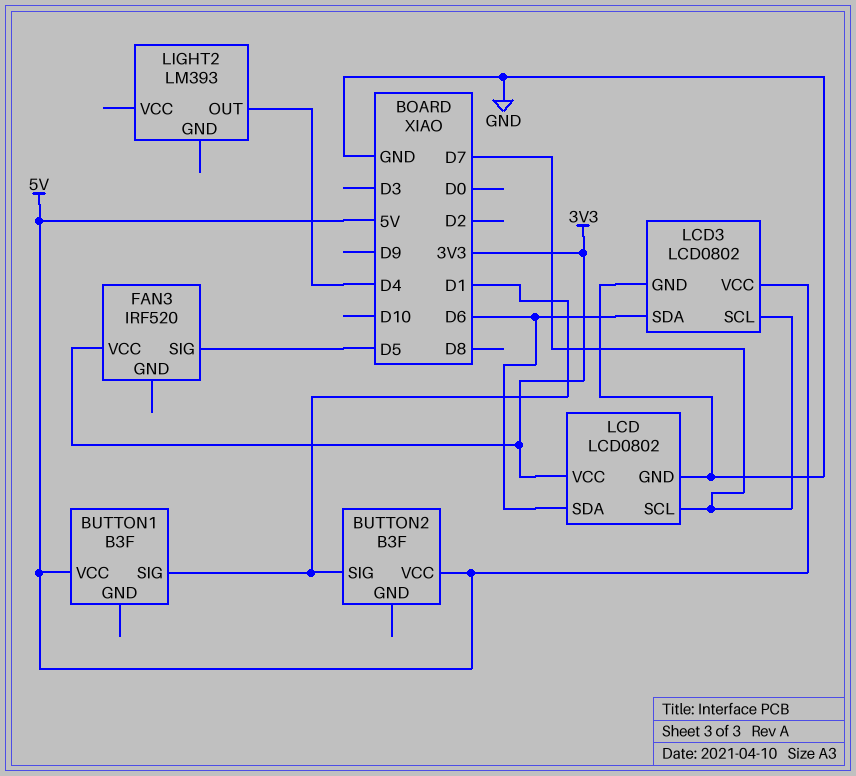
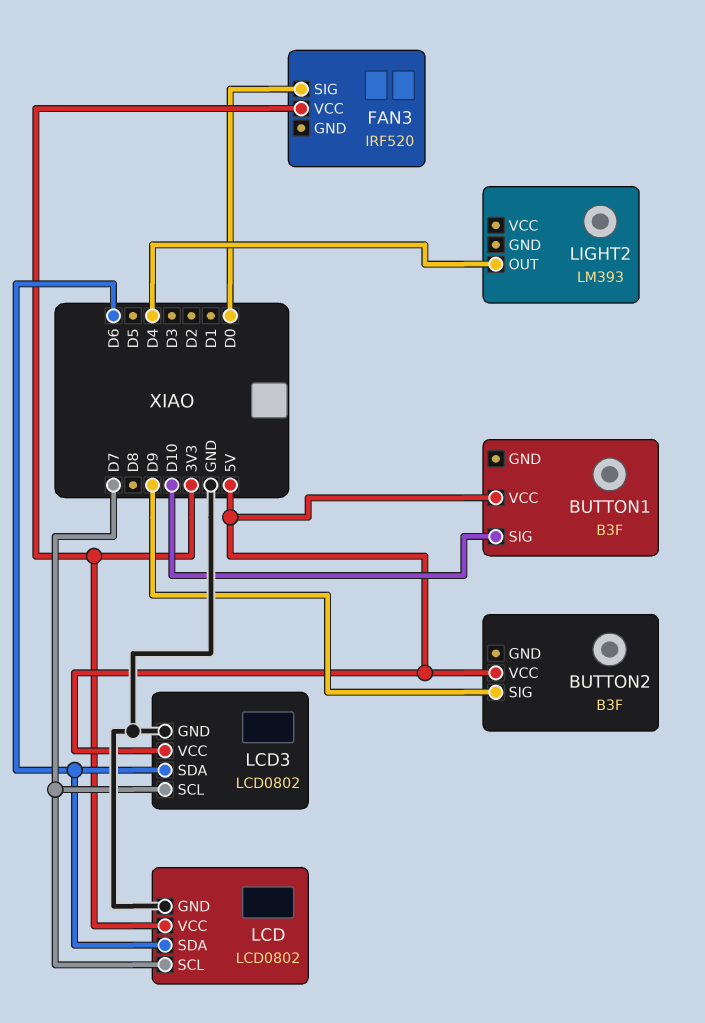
BUTTON1 pin SIG: D1 -> D10
BUTTON2 pin SIG: D1 -> D9
FAN3 pin SIG: D5 -> D0

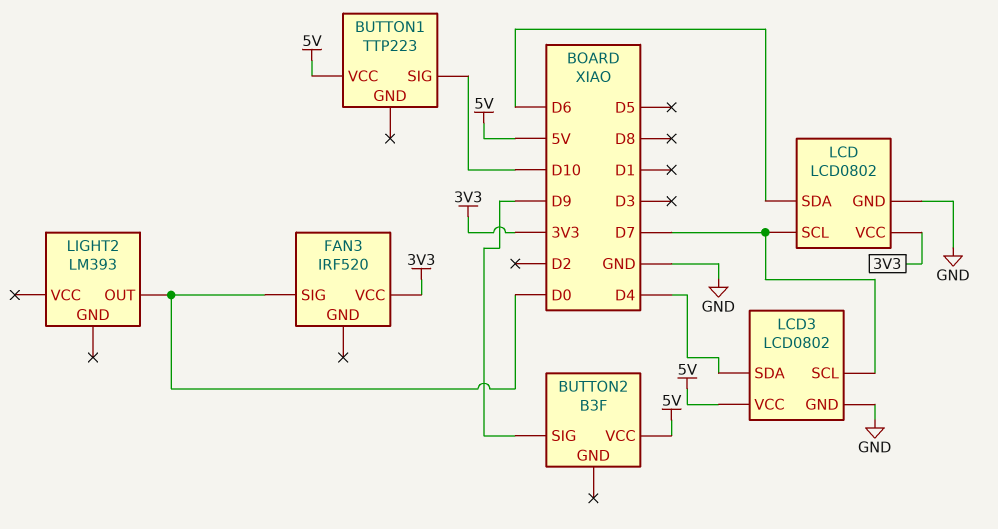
BUTTON1: B3F -> TTP223
LCD3 pin SDA: D6 -> D4
LIGHT2 pin OUT: D4 -> D0

